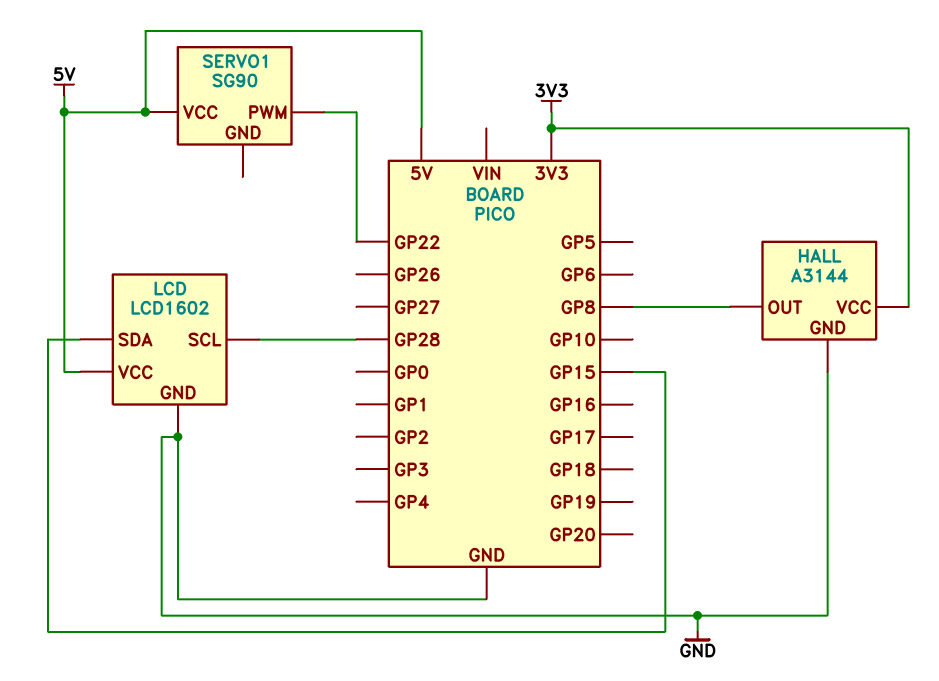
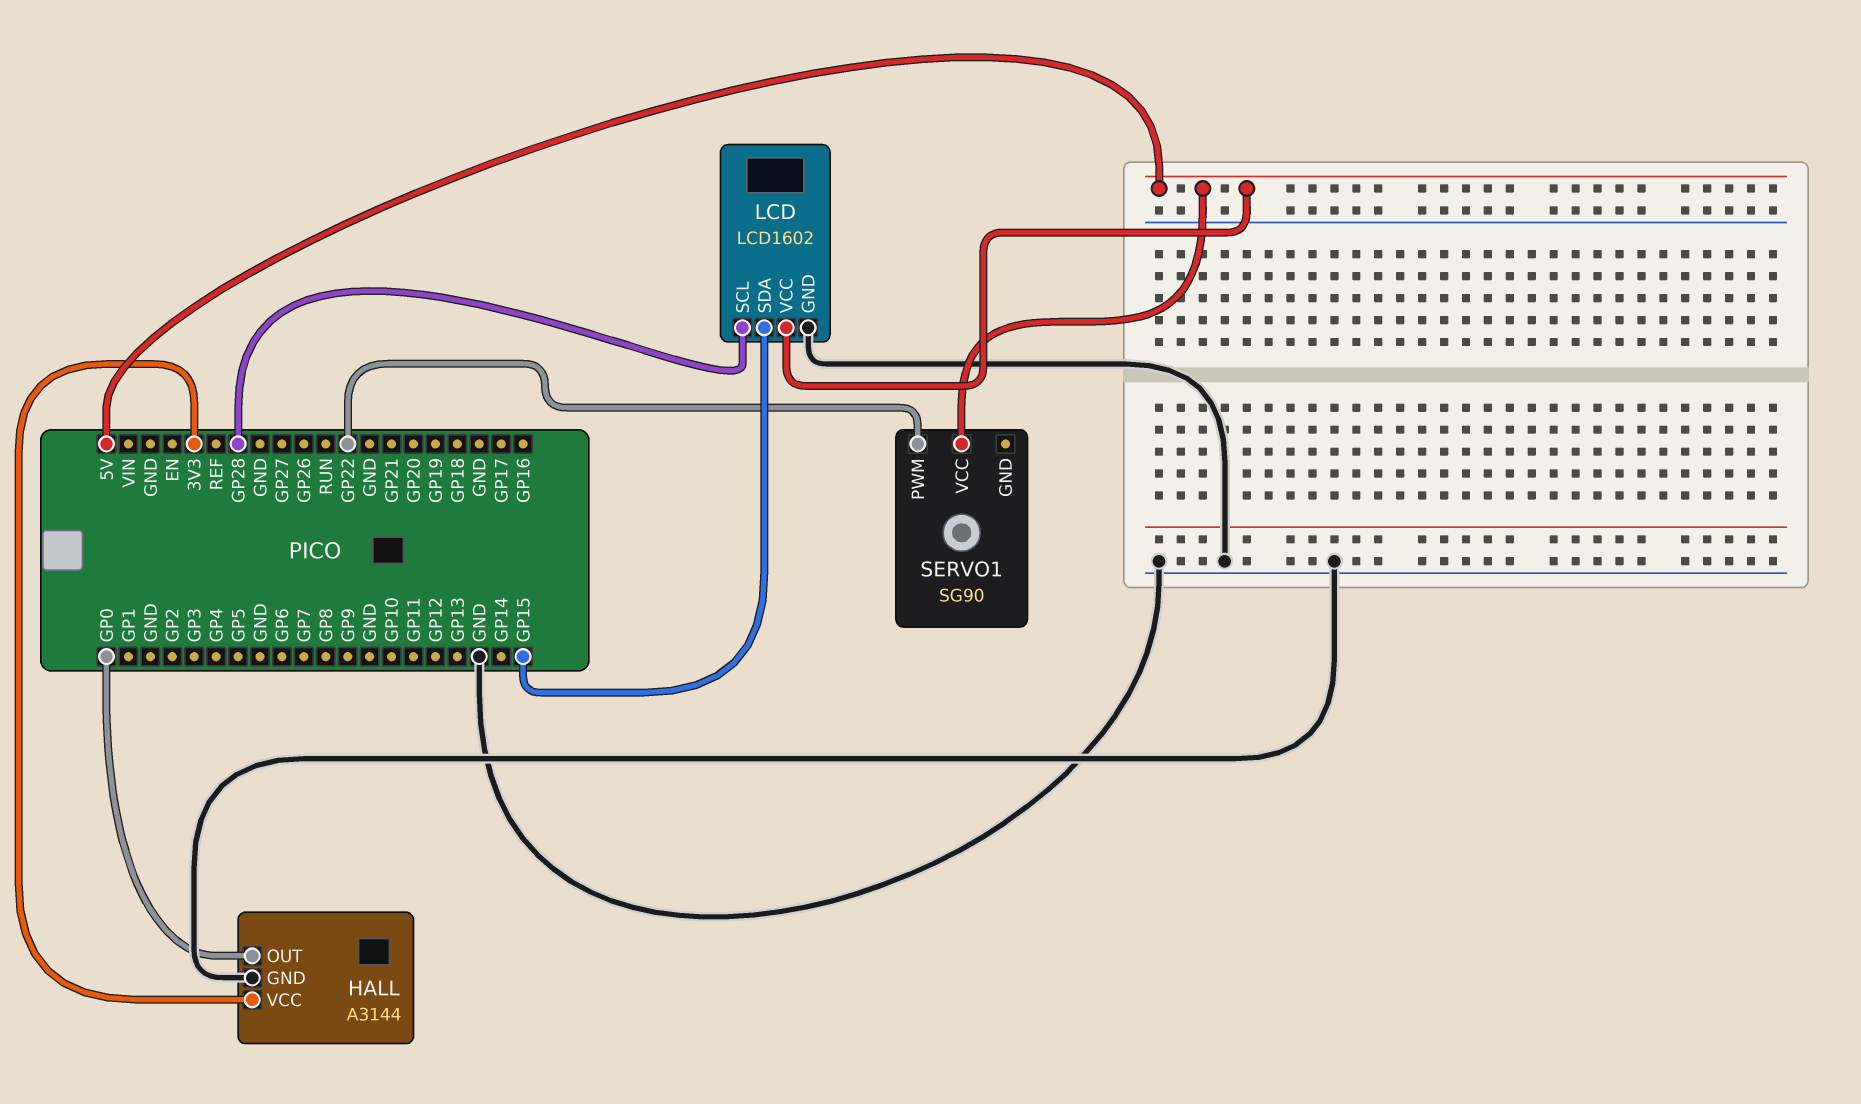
HALL pin OUT: GP8 -> GP0

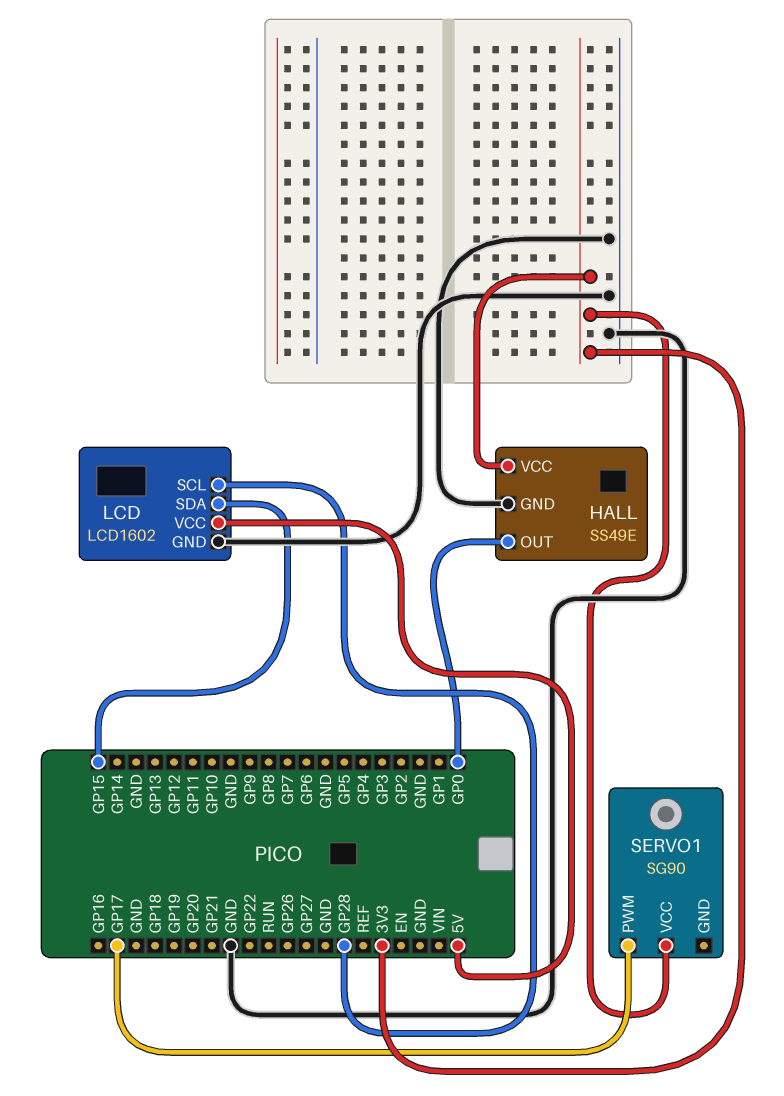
HALL: A3144 -> SS49E
SERVO1 pin PWM: GP22 -> GP17
SERVO1 pin VCC: 5V -> 3V3

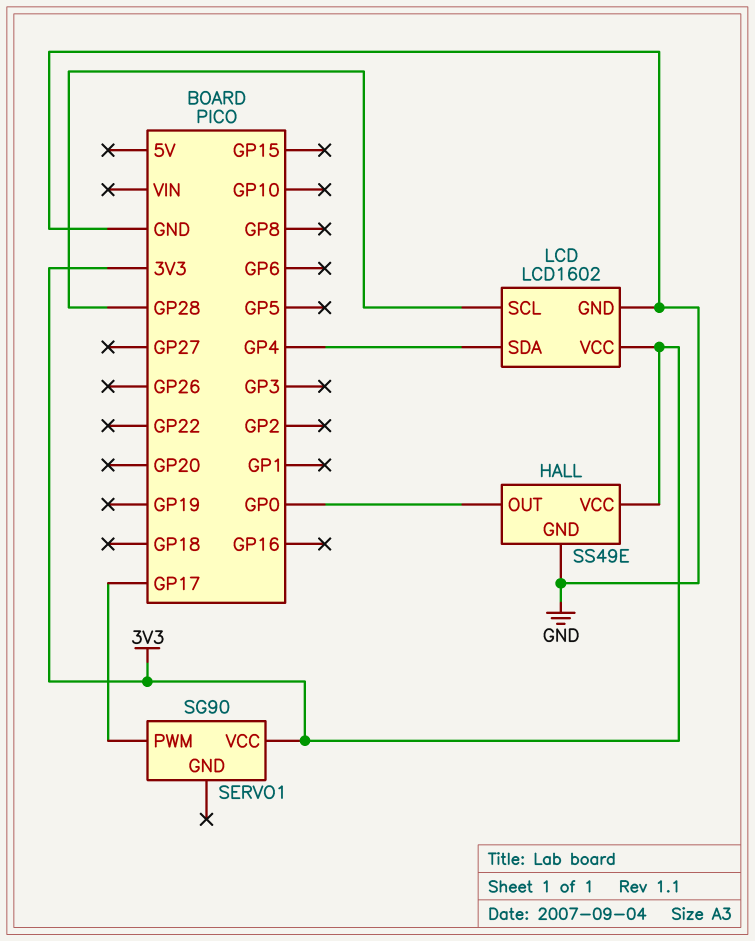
LCD pin SDA: GP15 -> GP4
LCD pin VCC: 5V -> 3V3

